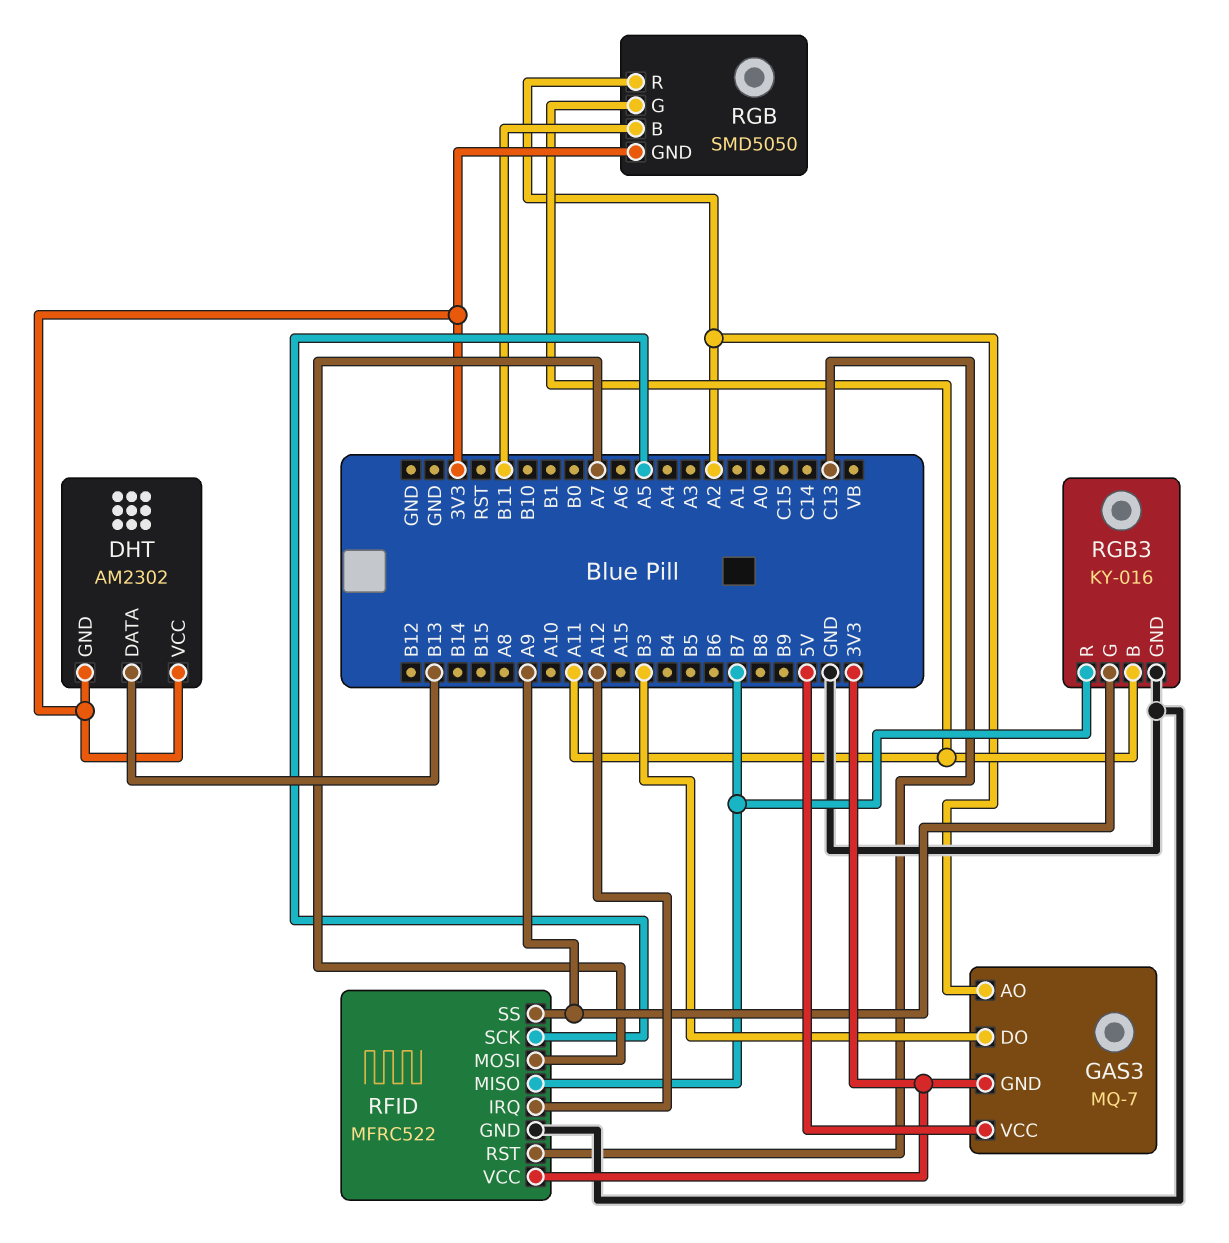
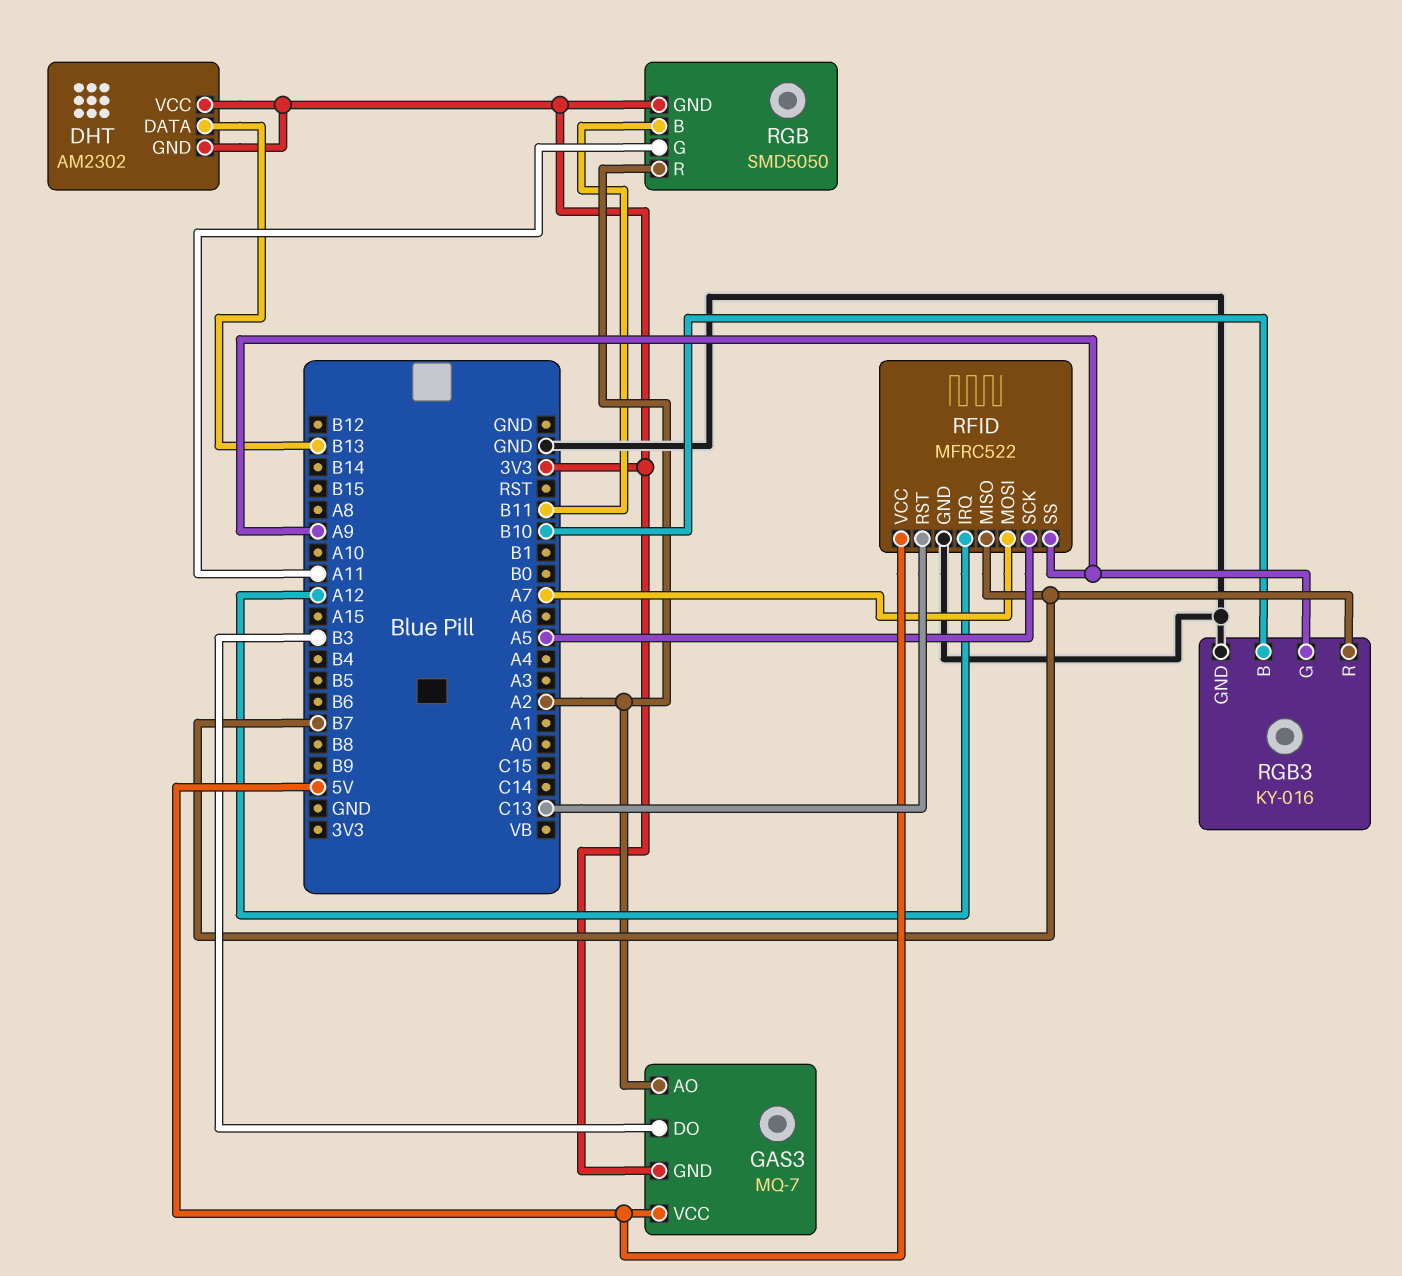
RFID pin VCC: 3V3 -> 5V
RGB3 pin B: A11 -> B10

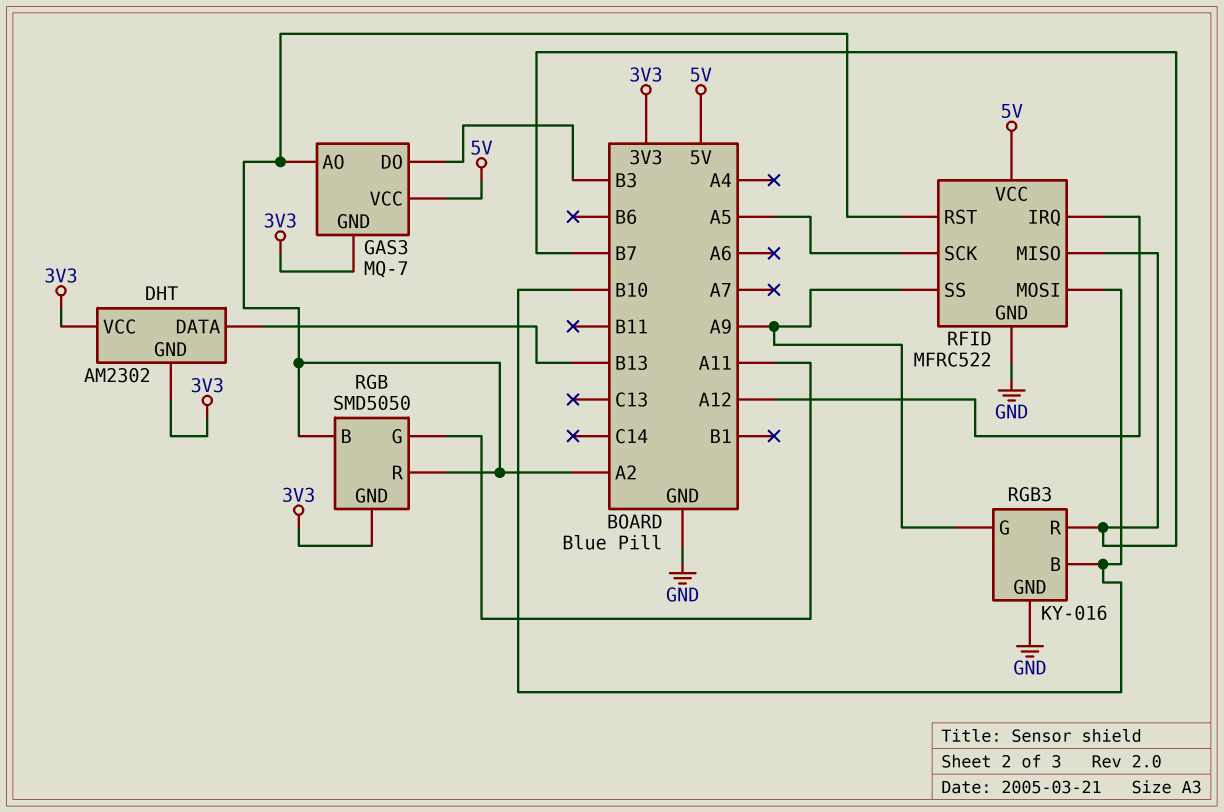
RFID pin MOSI: A7 -> B10
RFID pin RST: C13 -> A2
RGB pin B: B11 -> A2

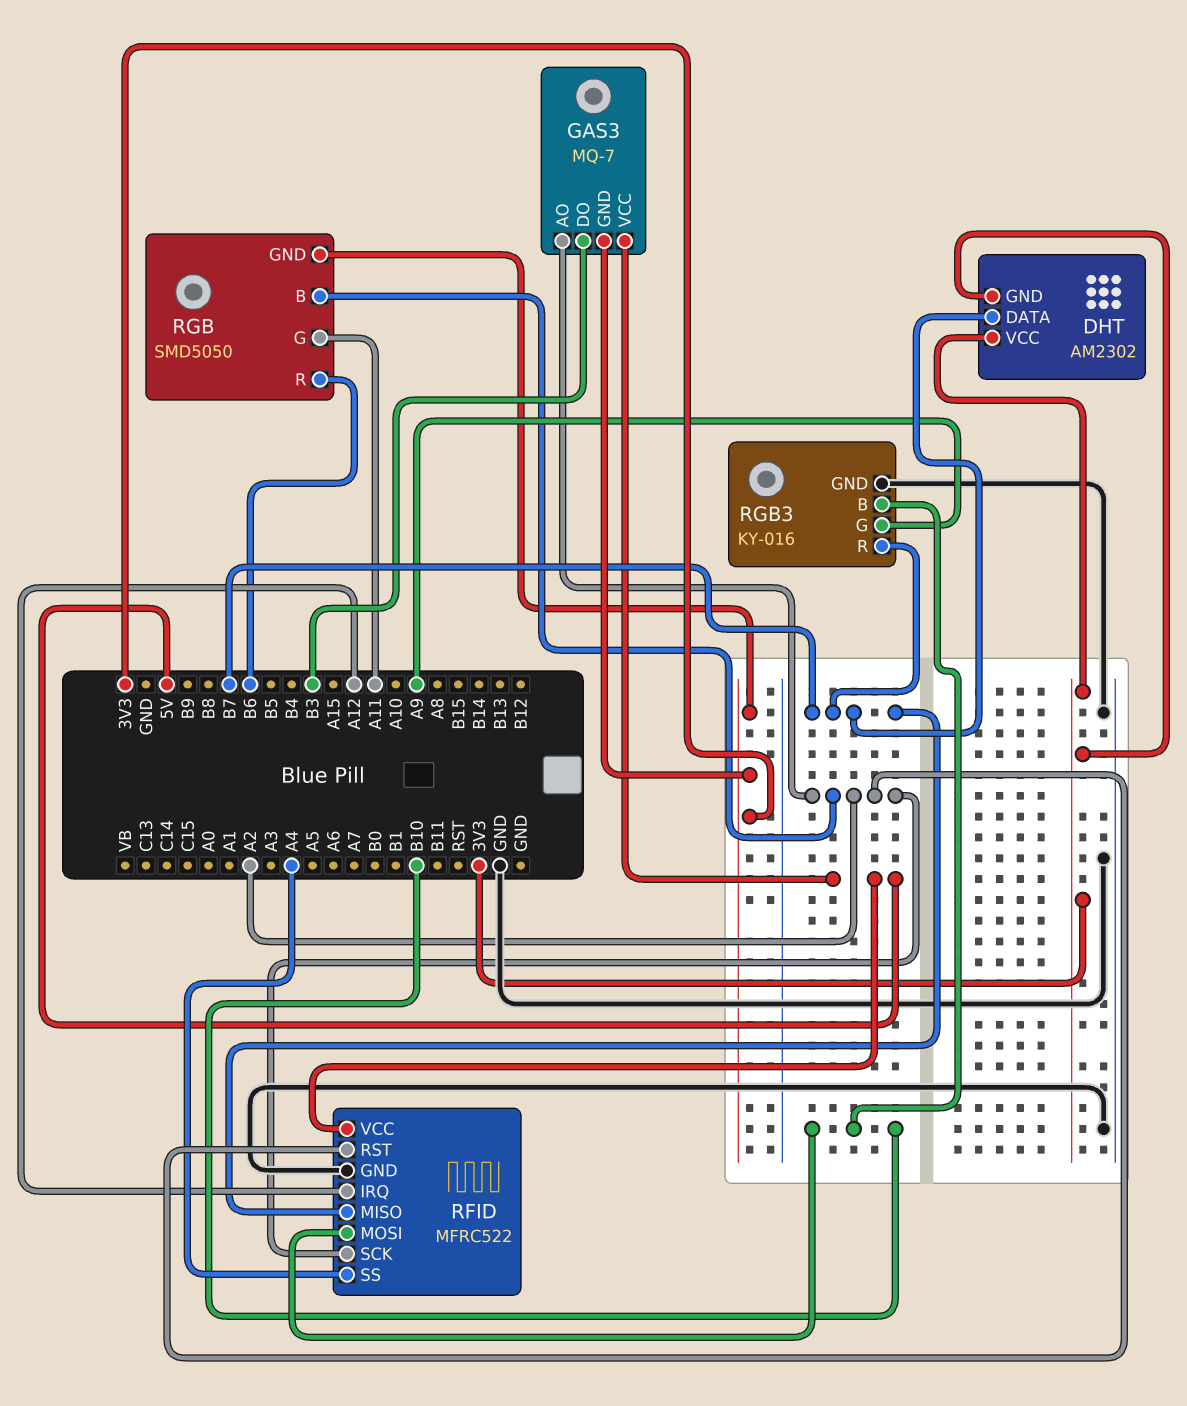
DHT pin DATA: B13 -> B7
RFID pin SCK: A5 -> A2
RFID pin SS: A9 -> A4
RGB pin R: A2 -> B6

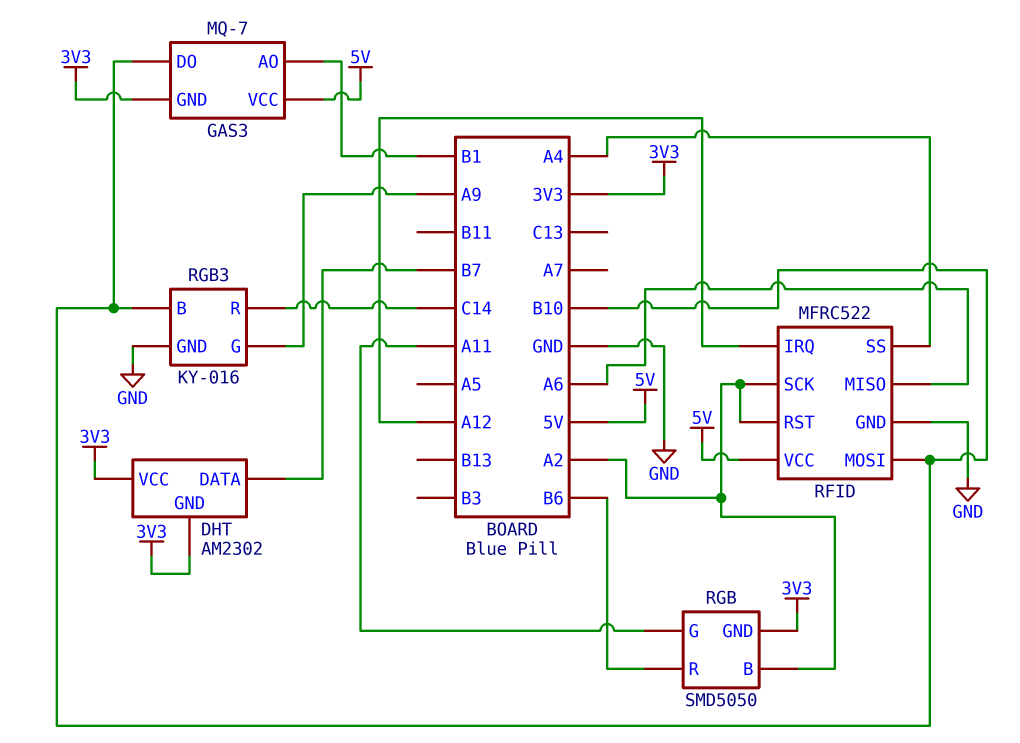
GAS3 pin AO: A2 -> B1
GAS3 pin DO: B3 -> B10
RFID pin MISO: B7 -> A6
RGB3 pin R: B7 -> C14

